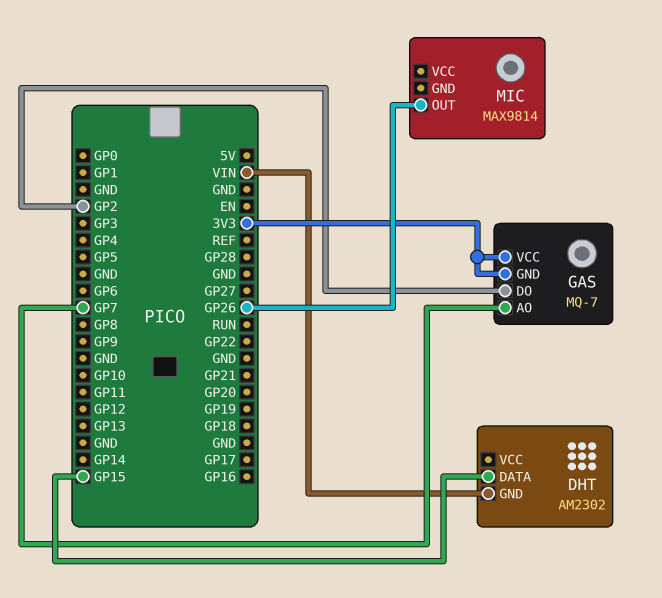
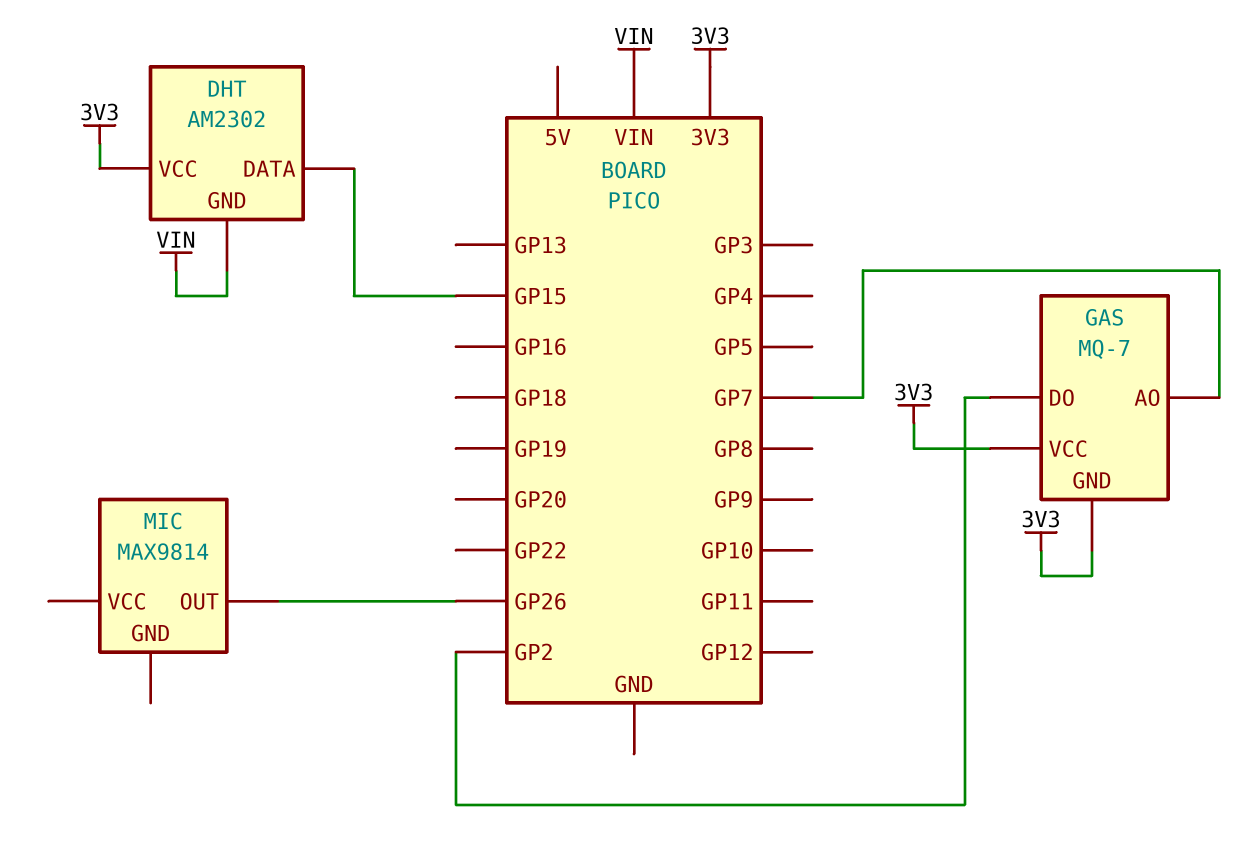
DHT pin VCC: none -> 3V3

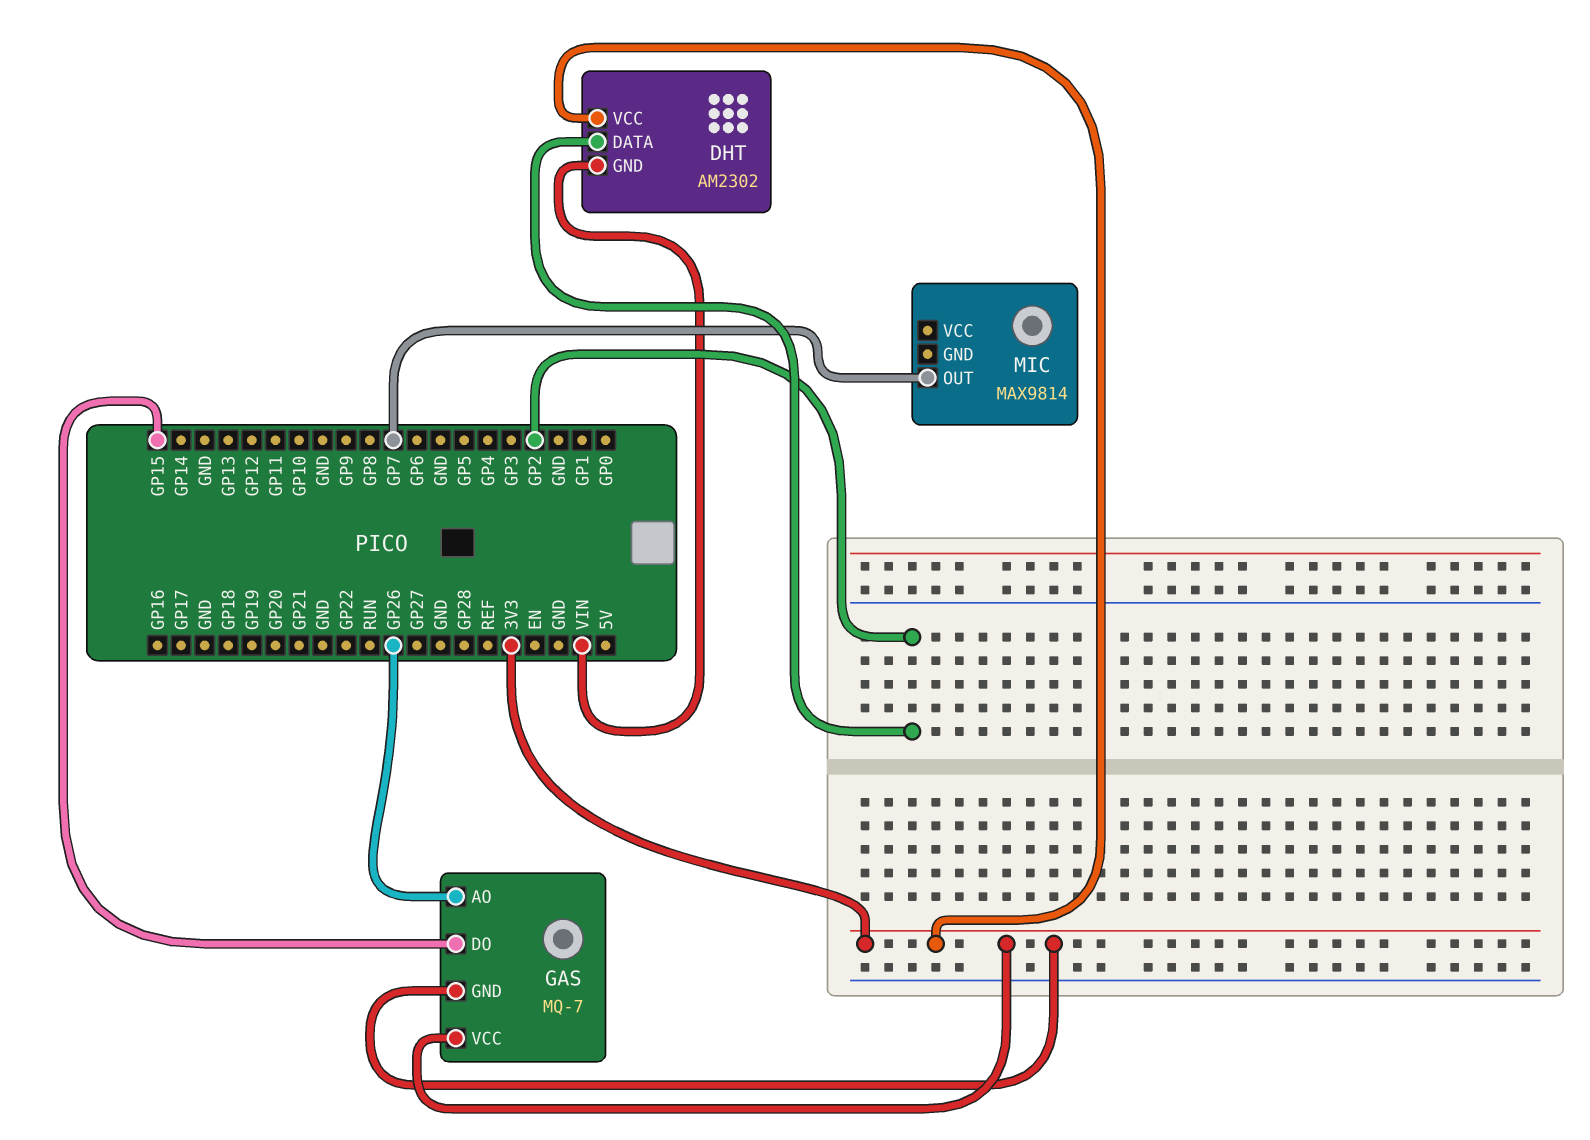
DHT pin DATA: GP15 -> GP2
GAS pin AO: GP7 -> GP26
GAS pin DO: GP2 -> GP15
MIC pin OUT: GP26 -> GP7

